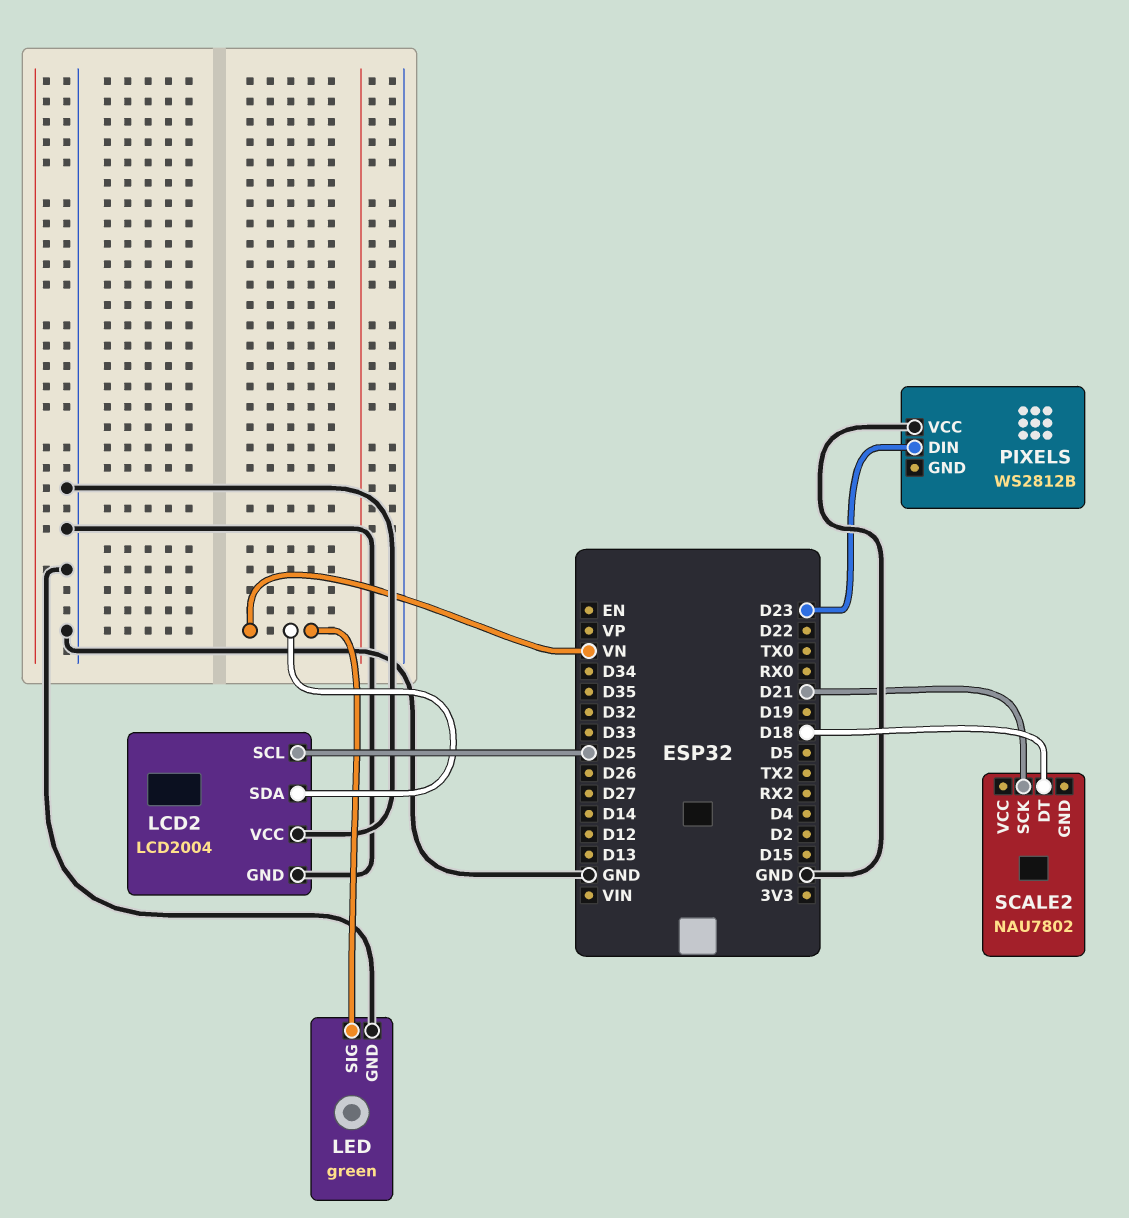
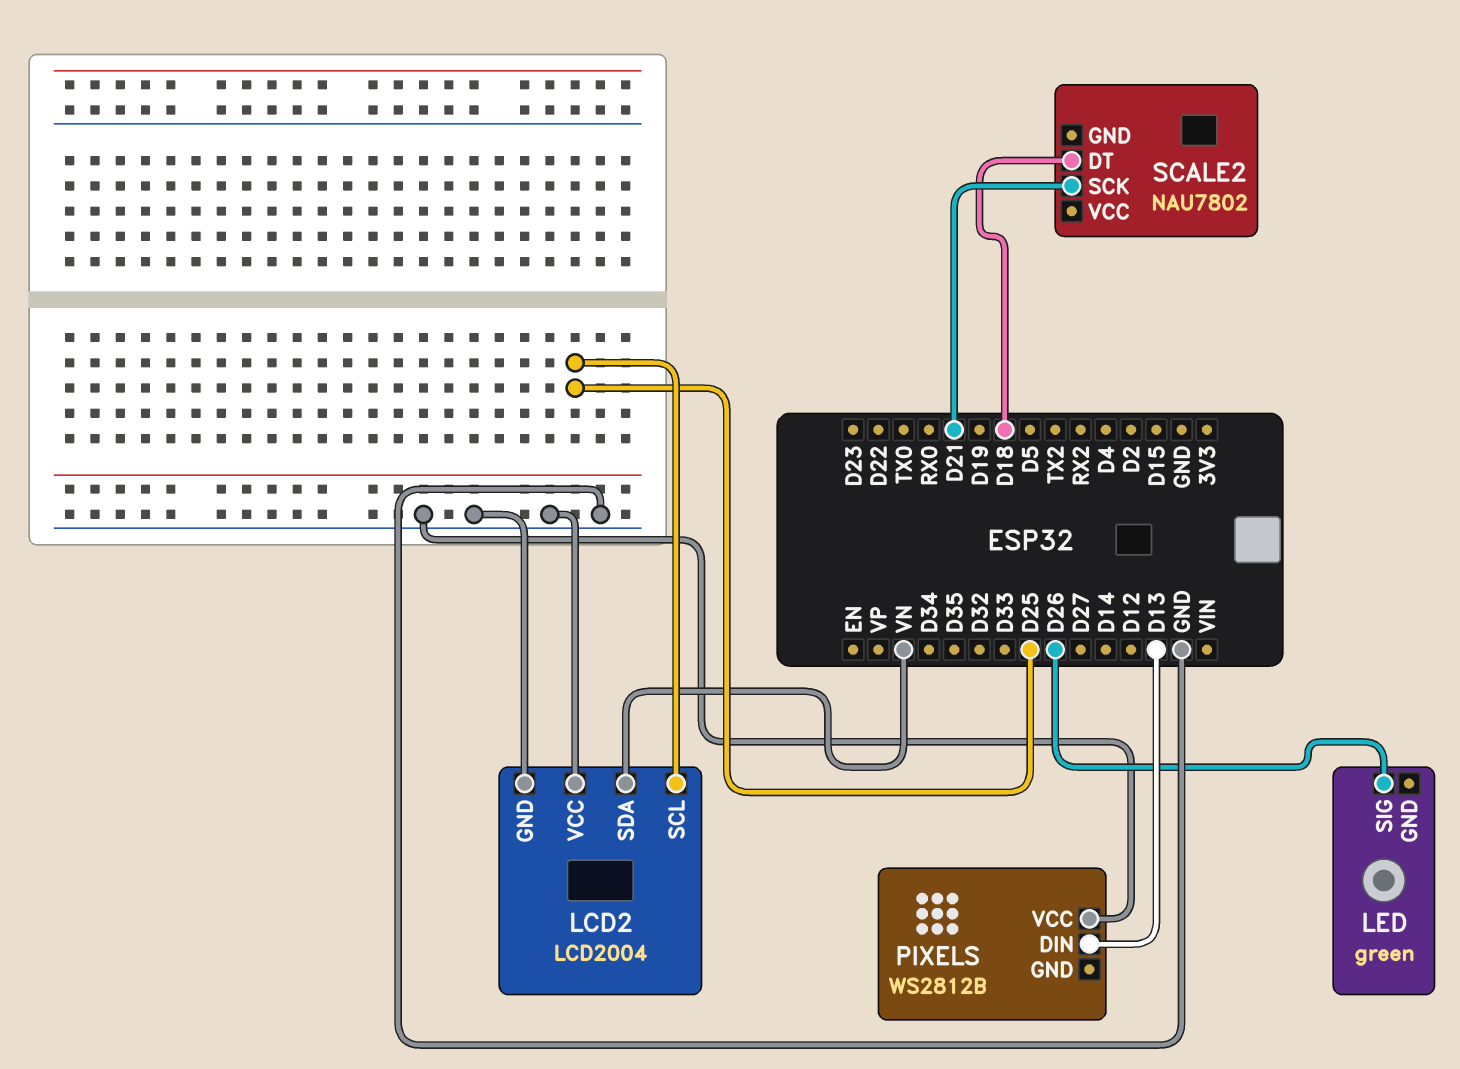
LED pin GND: GND -> none
LED pin SIG: VN -> D26
PIXELS pin DIN: D23 -> D13

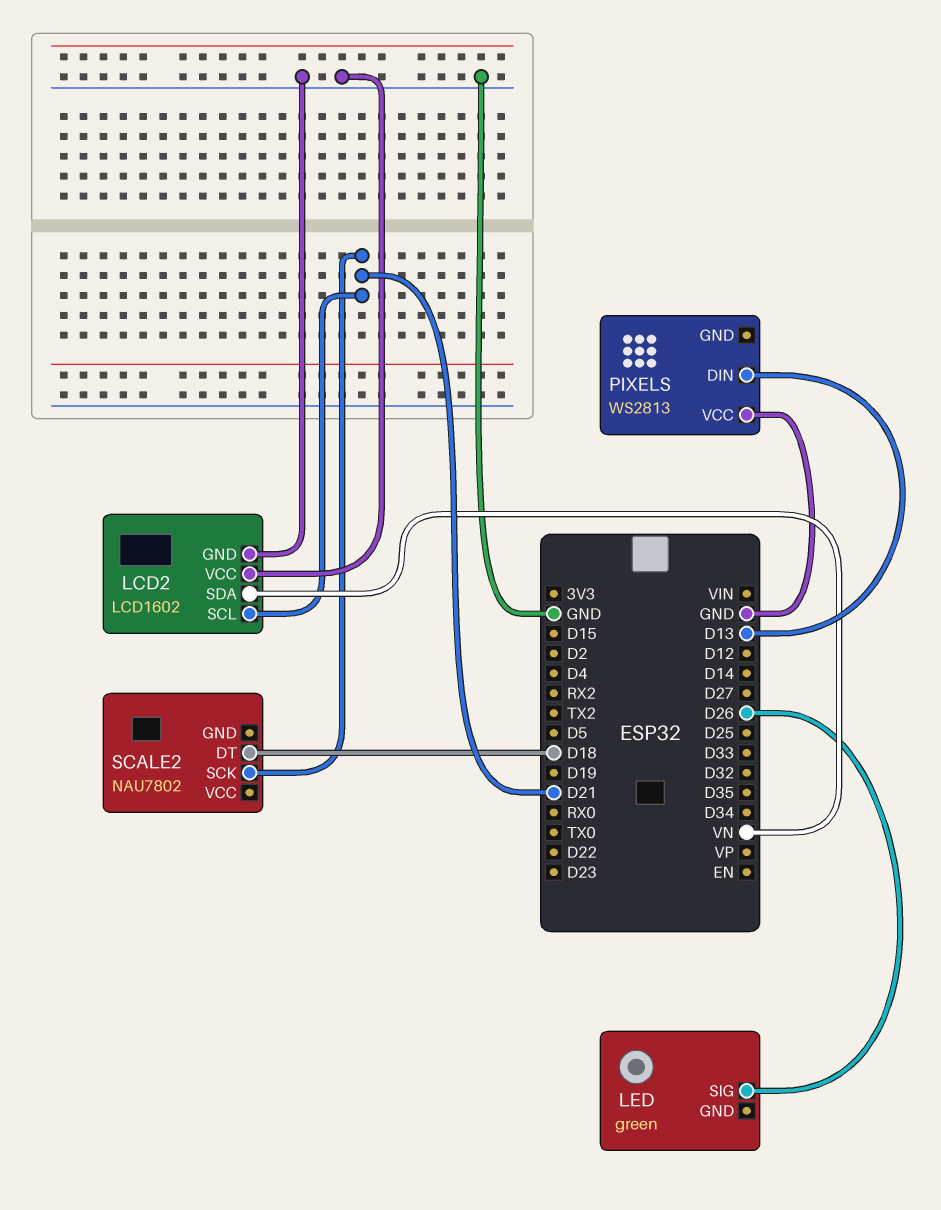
LCD2: LCD2004 -> LCD1602
LCD2 pin SCL: D25 -> D21
PIXELS: WS2812B -> WS2813

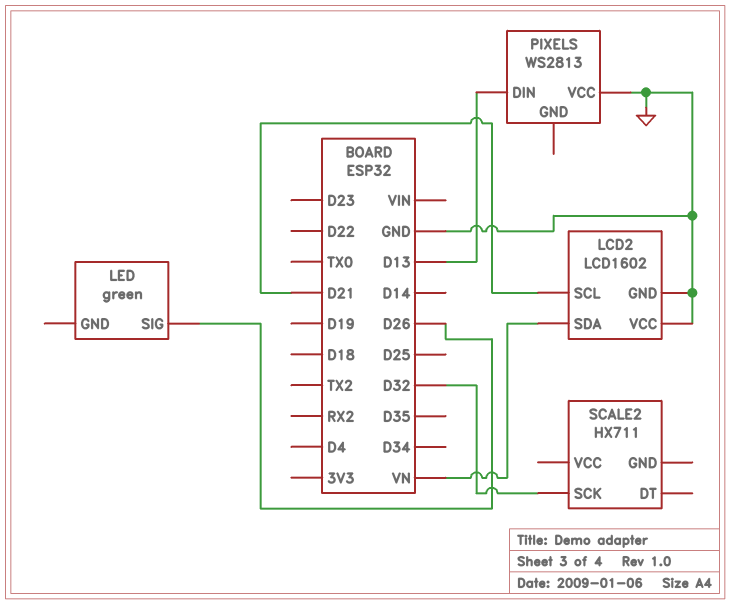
SCALE2: NAU7802 -> HX711
SCALE2 pin DT: D18 -> none
SCALE2 pin SCK: D21 -> D32

